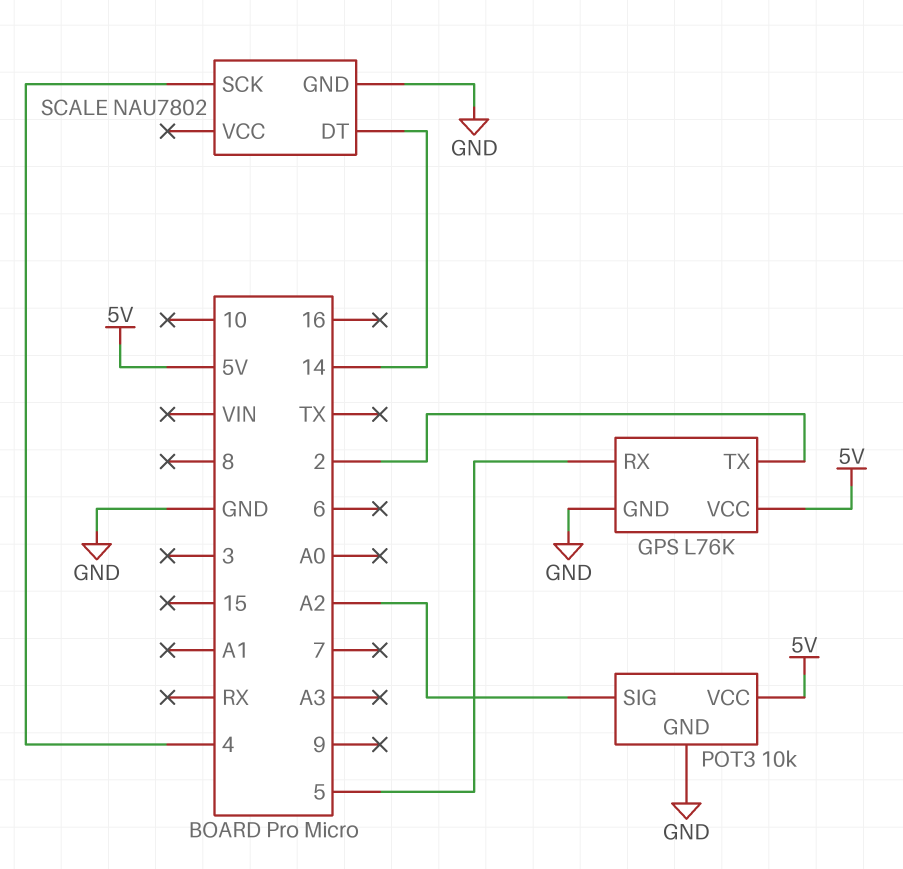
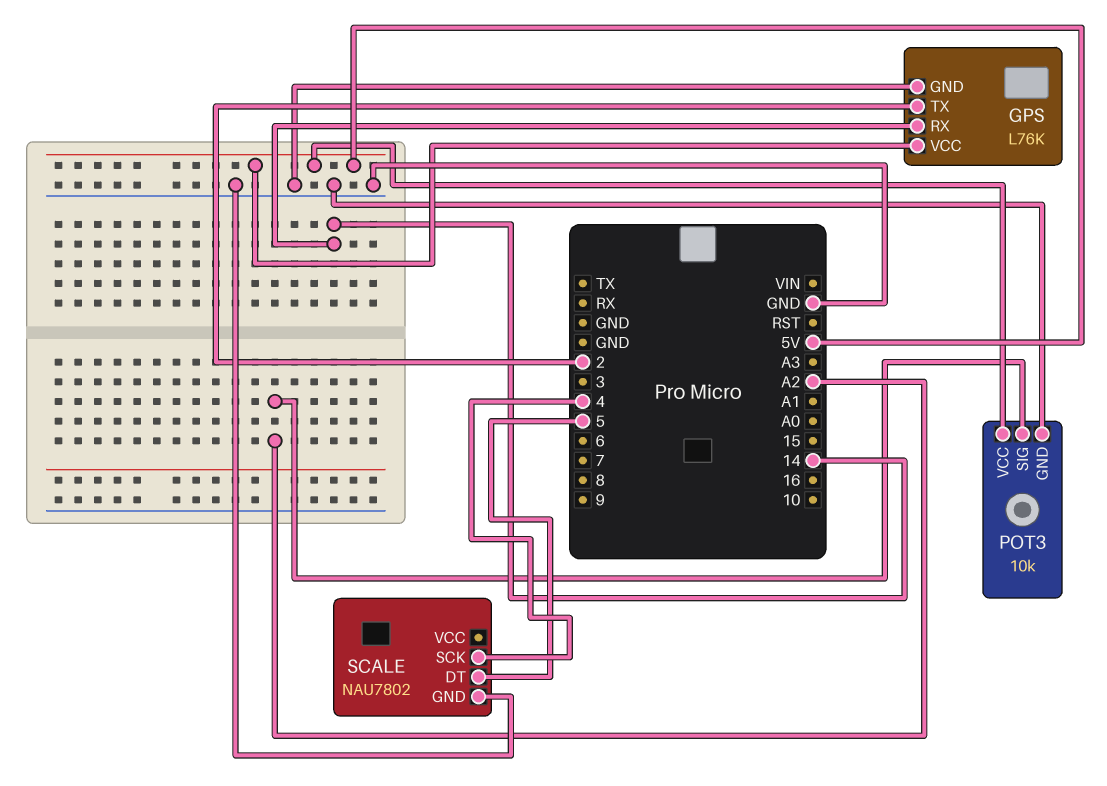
GPS pin RX: 5 -> 14
SCALE pin DT: 14 -> 5

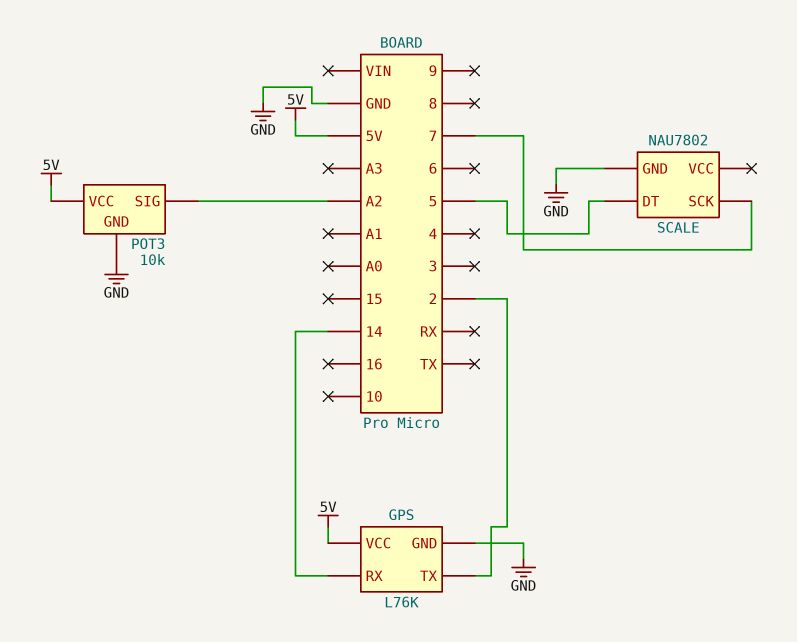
SCALE pin SCK: 4 -> 7

